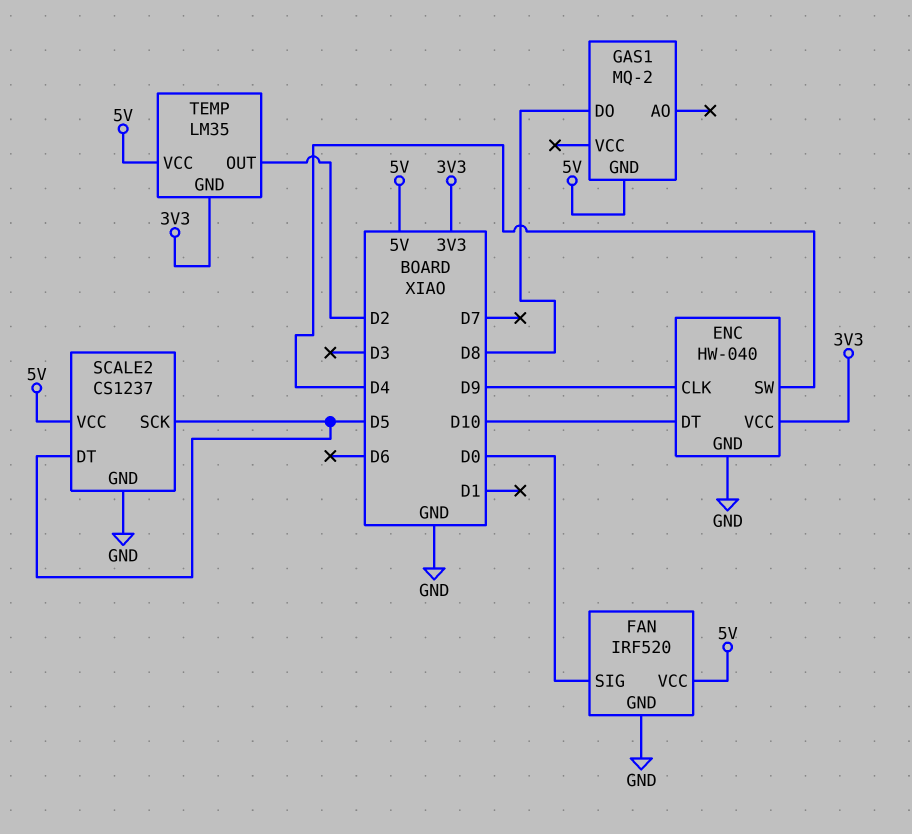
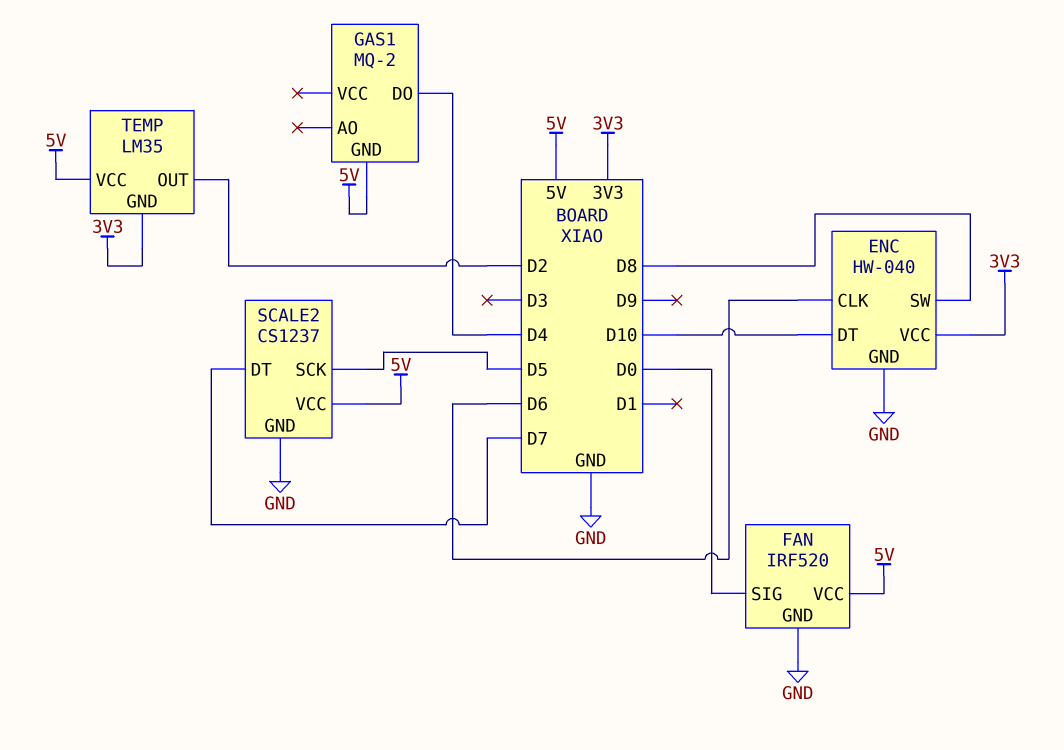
ENC pin CLK: D9 -> D6
ENC pin SW: D4 -> D8
GAS1 pin DO: D8 -> D4
SCALE2 pin DT: D5 -> D7

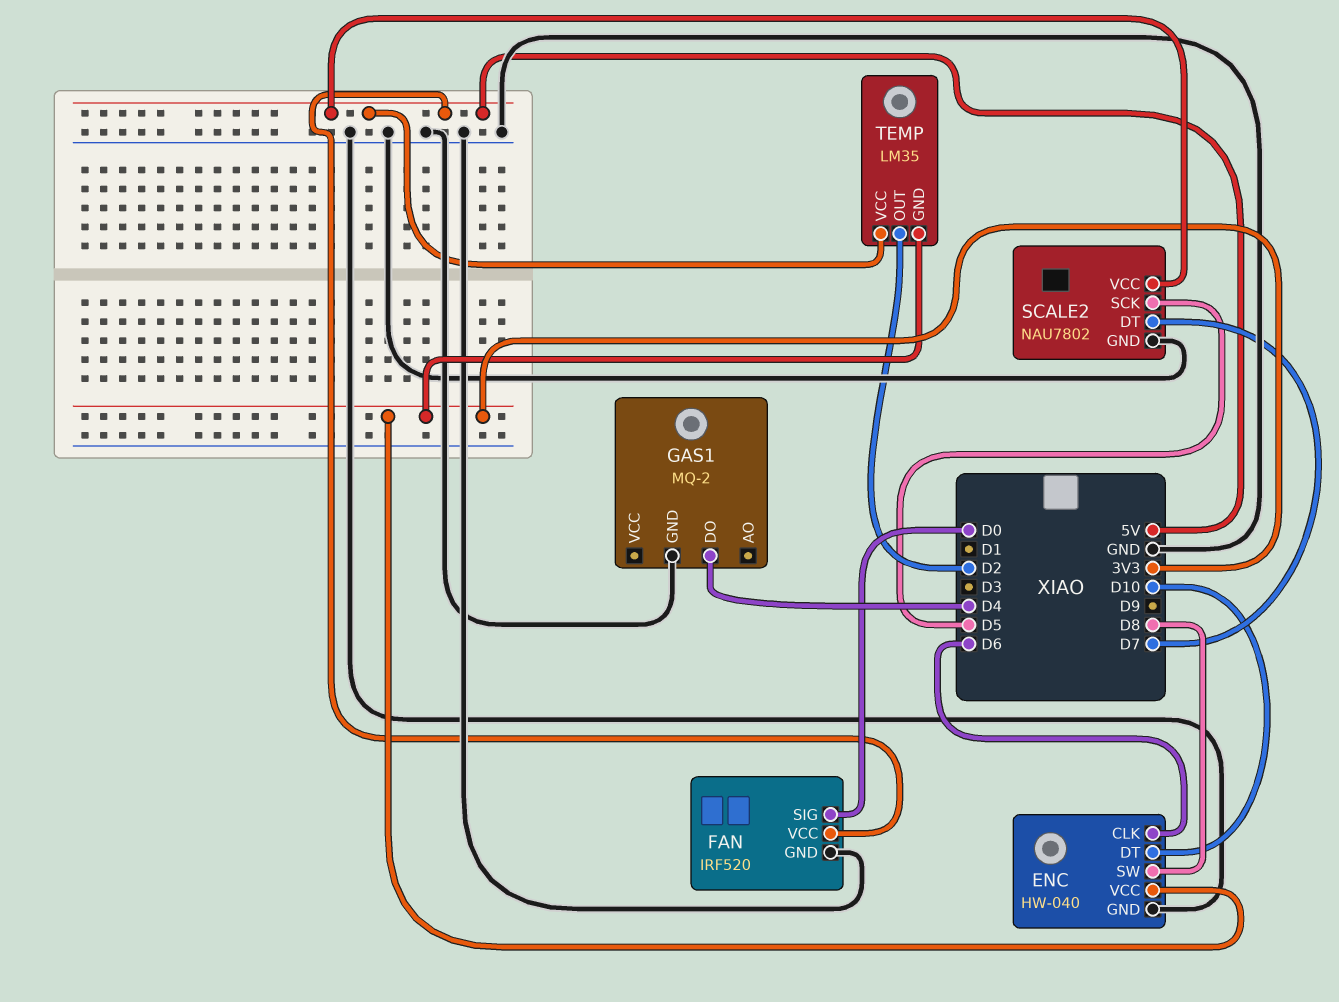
GAS1 pin GND: 5V -> GND
SCALE2: CS1237 -> NAU7802

